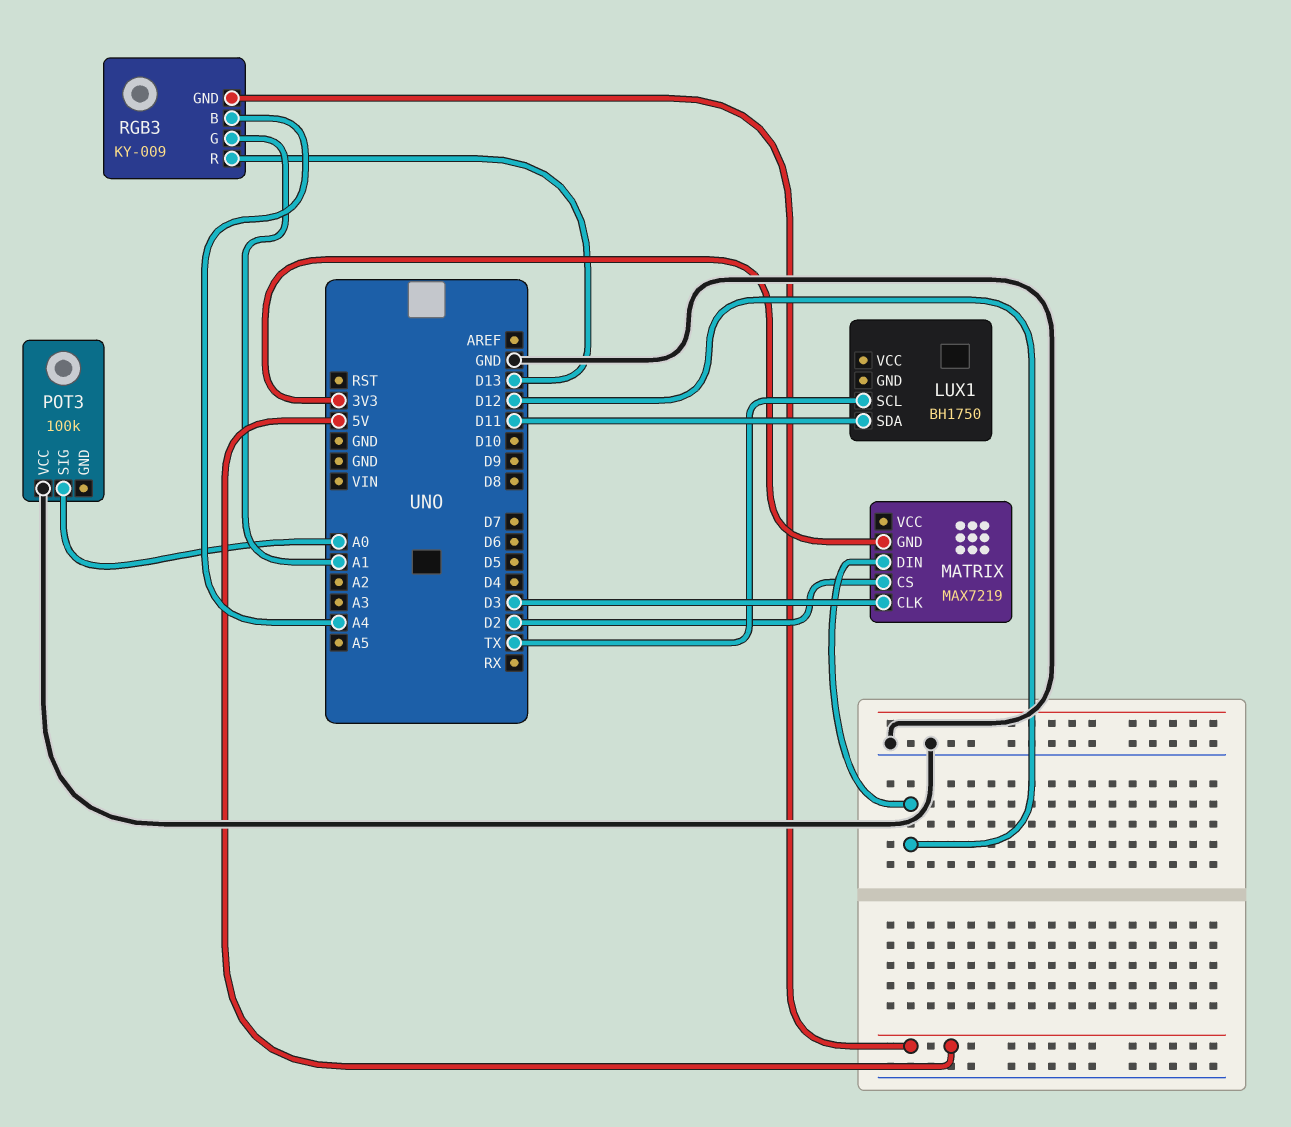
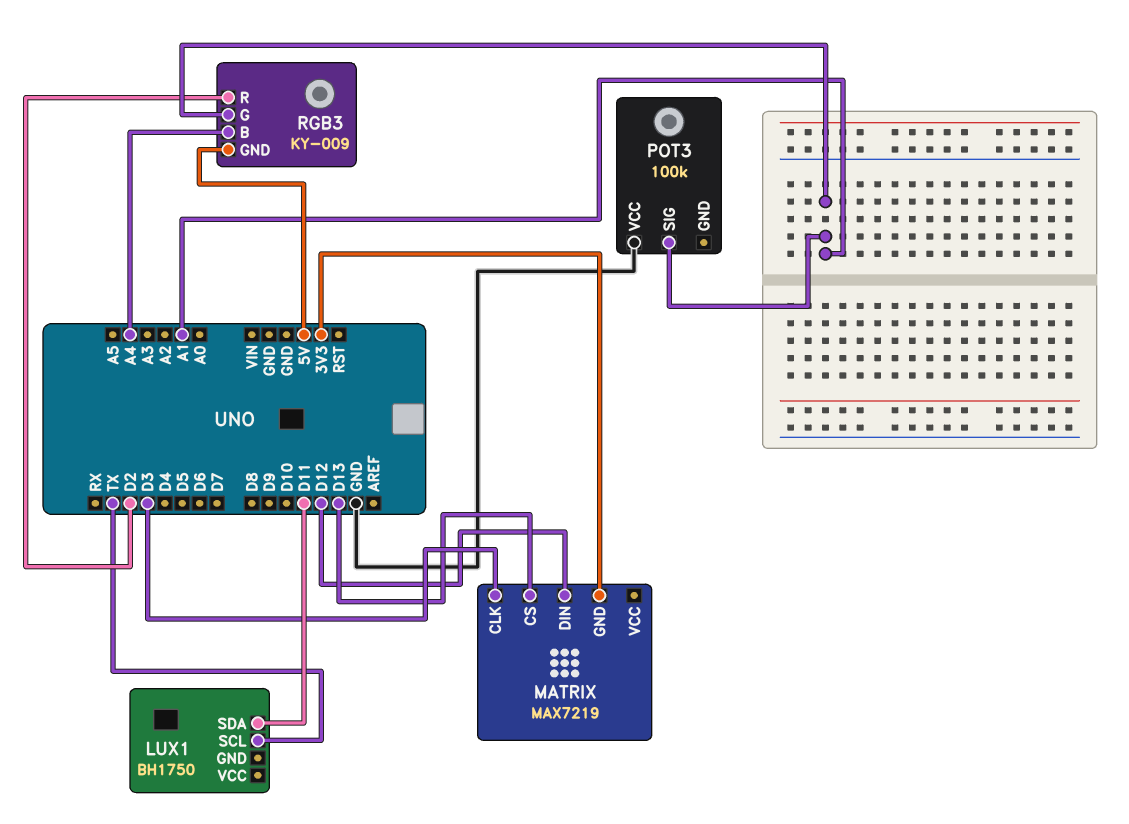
MATRIX pin CS: D2 -> D13
POT3 pin SIG: A0 -> A1
RGB3 pin R: D13 -> D2

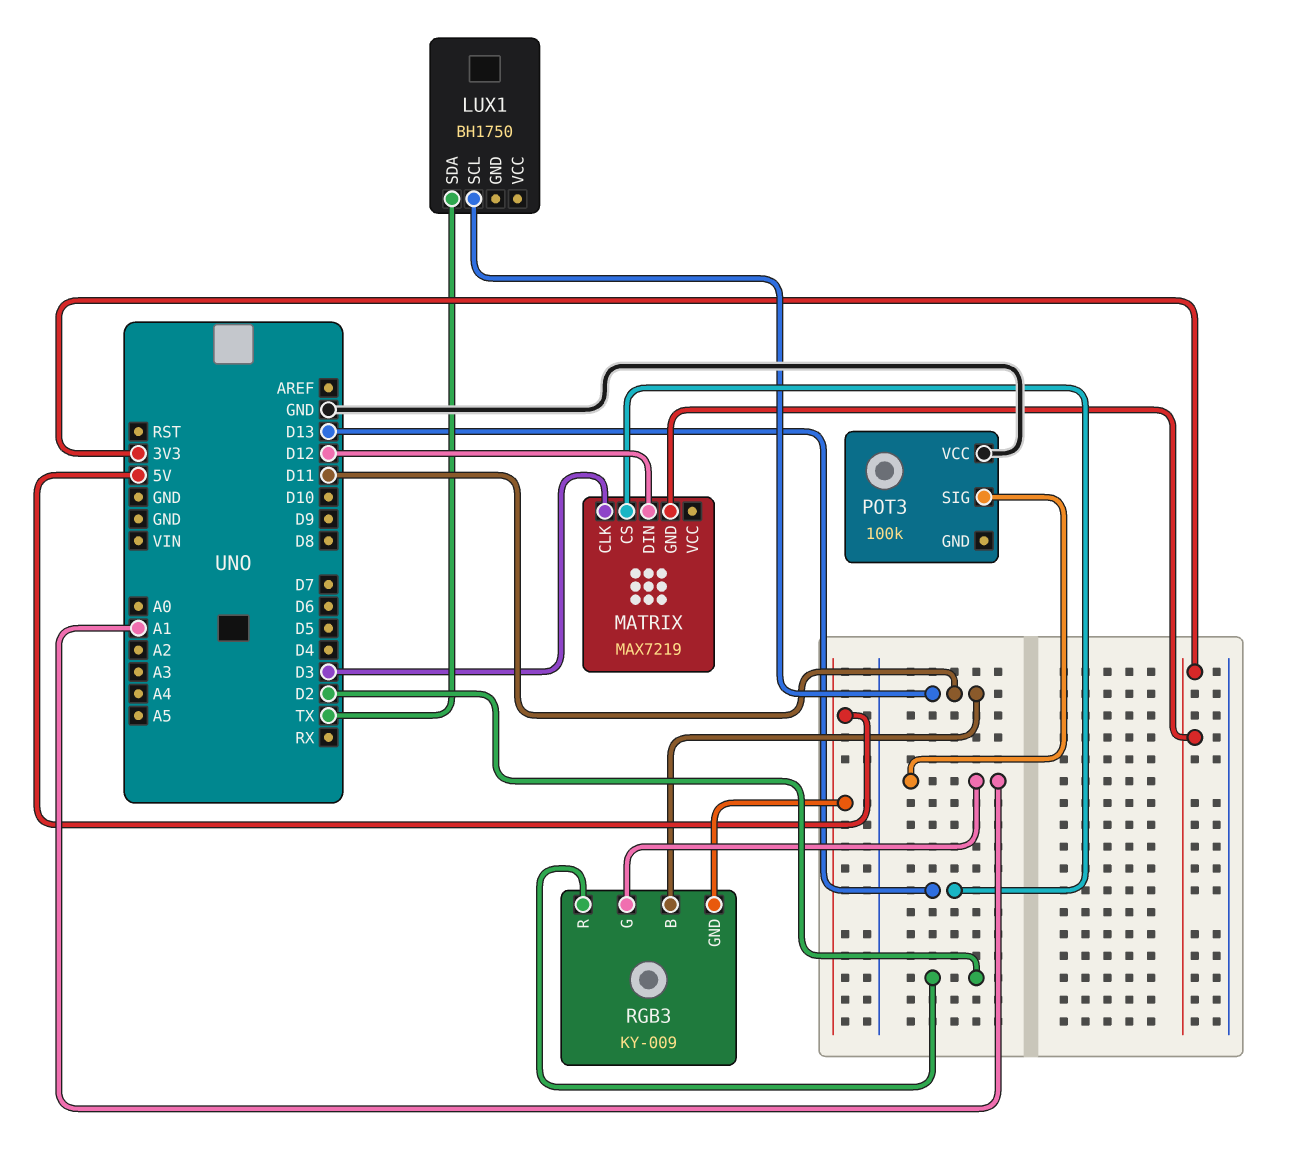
LUX1 pin SCL: TX -> D11
LUX1 pin SDA: D11 -> TX
RGB3 pin B: A4 -> D11

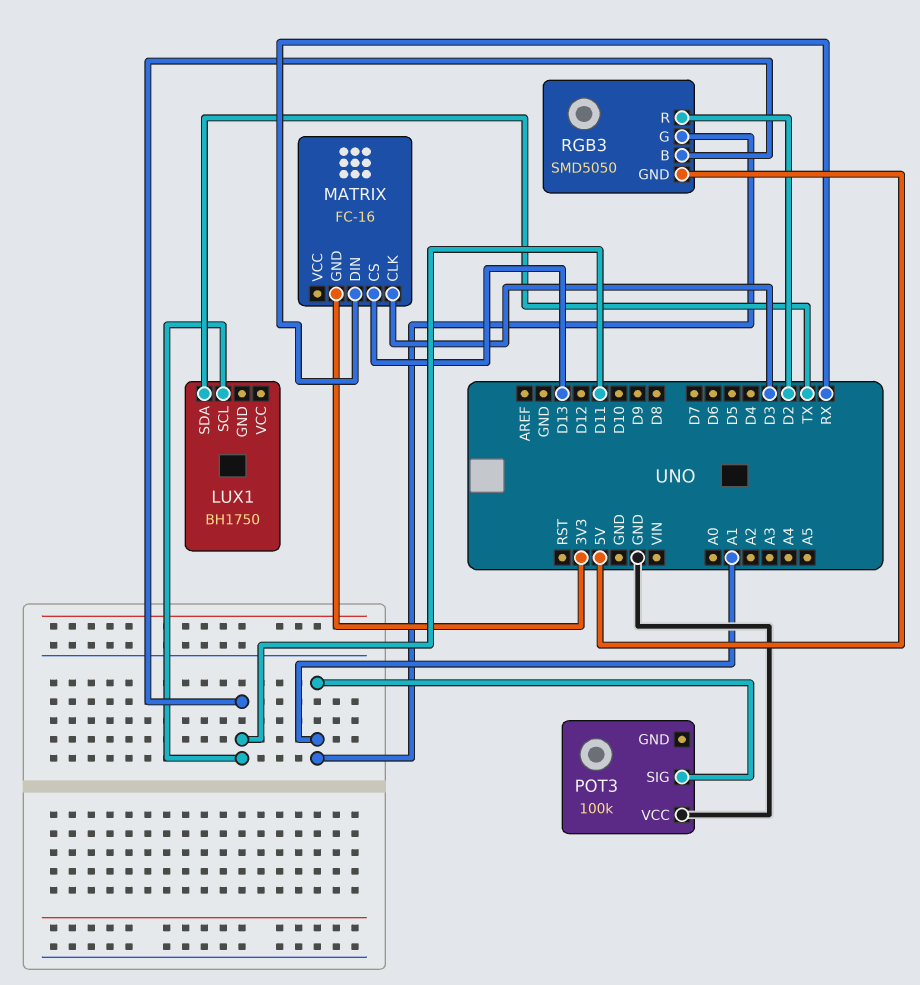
MATRIX: MAX7219 -> FC-16
MATRIX pin DIN: D12 -> RX
RGB3: KY-009 -> SMD5050

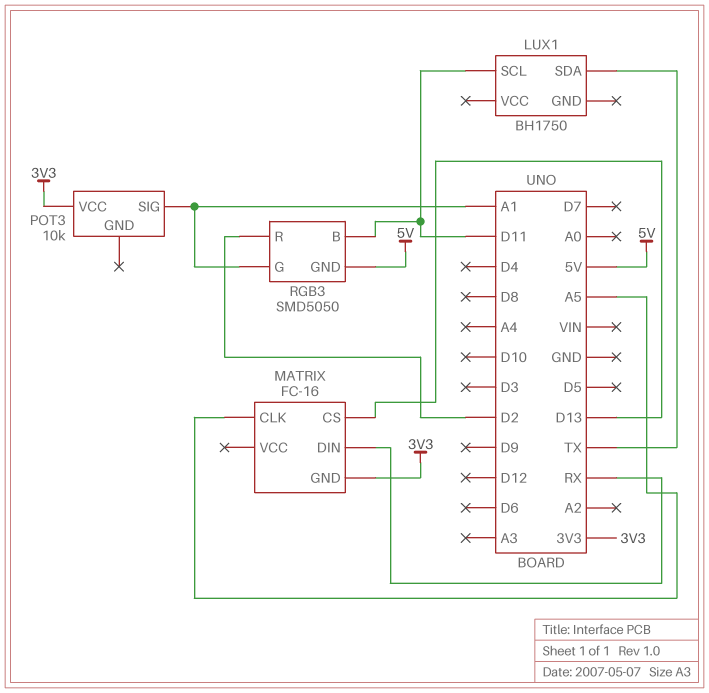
MATRIX pin CLK: D3 -> A5
POT3: 100k -> 10k
POT3 pin VCC: GND -> 3V3

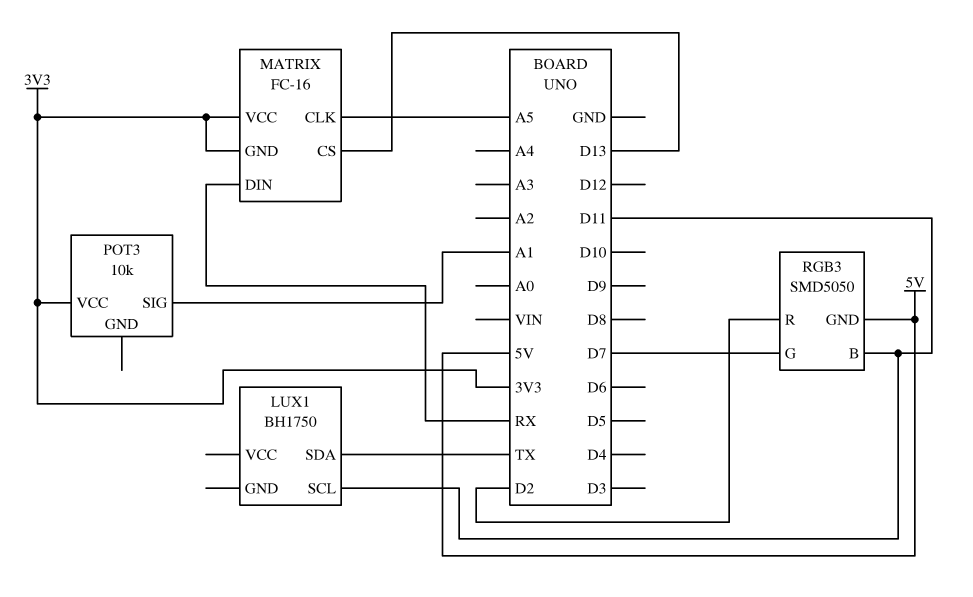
MATRIX pin VCC: none -> 3V3
RGB3 pin G: A1 -> D7

